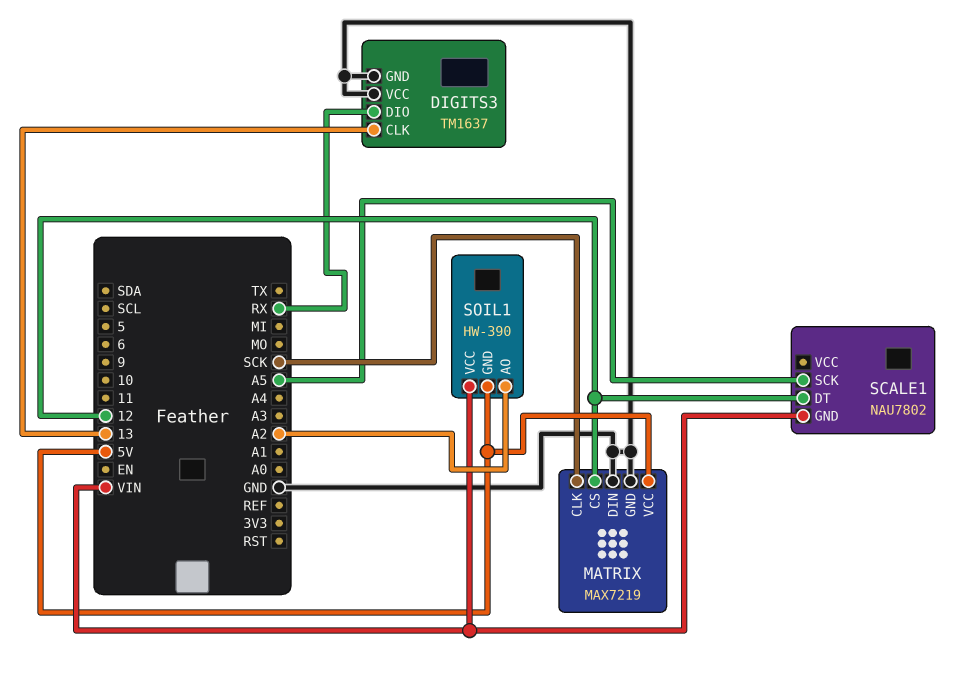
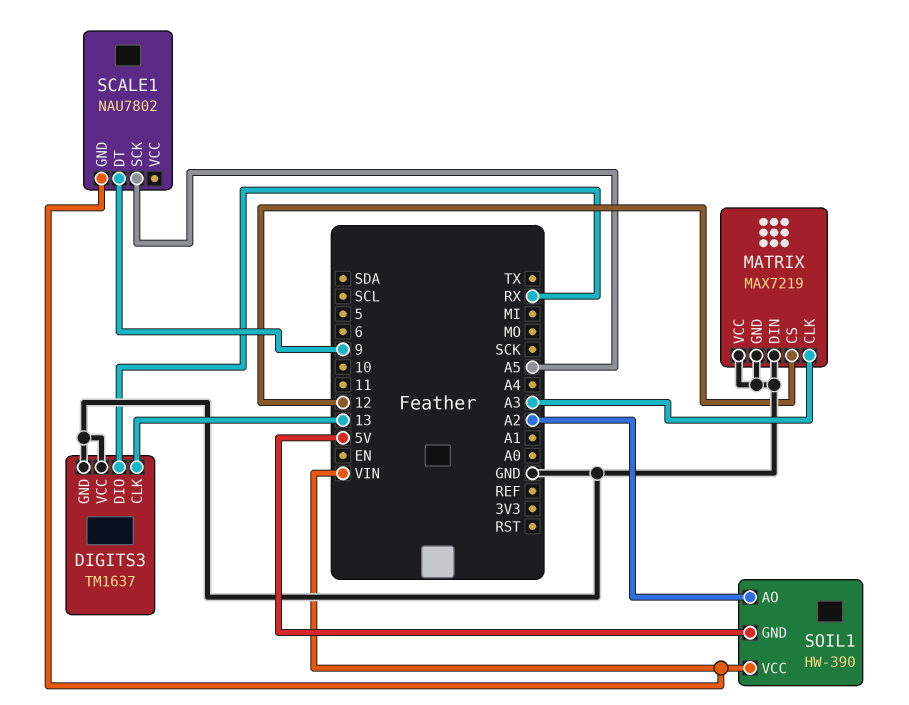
MATRIX pin CLK: SCK -> A3
MATRIX pin VCC: 5V -> GND
SCALE1 pin DT: 12 -> 9

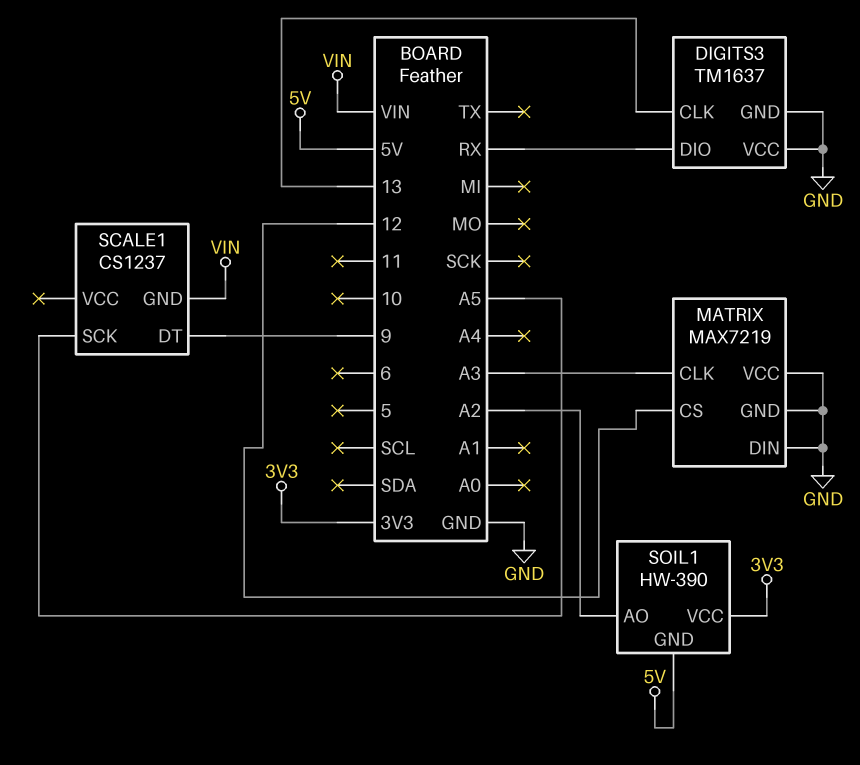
SCALE1: NAU7802 -> CS1237
SOIL1 pin VCC: VIN -> 3V3

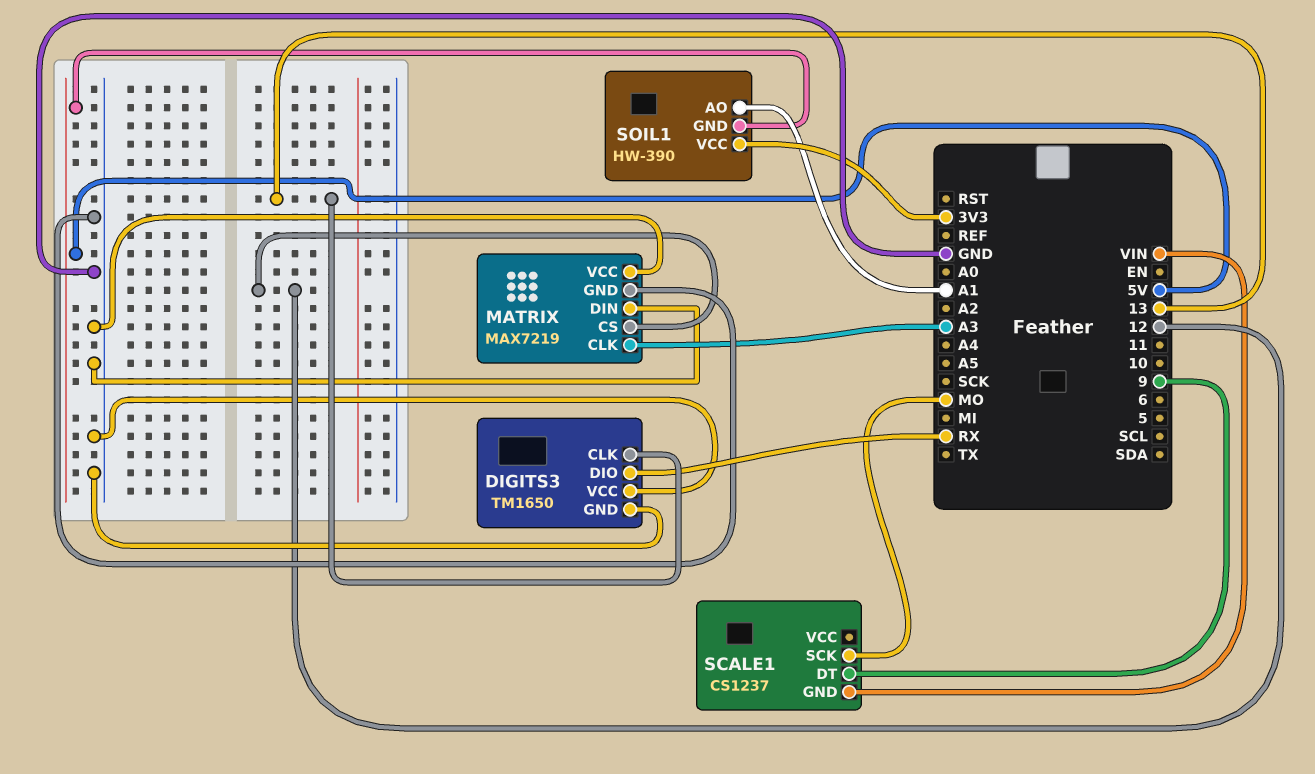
DIGITS3: TM1637 -> TM1650
SCALE1 pin SCK: A5 -> MO
SOIL1 pin AO: A2 -> A1

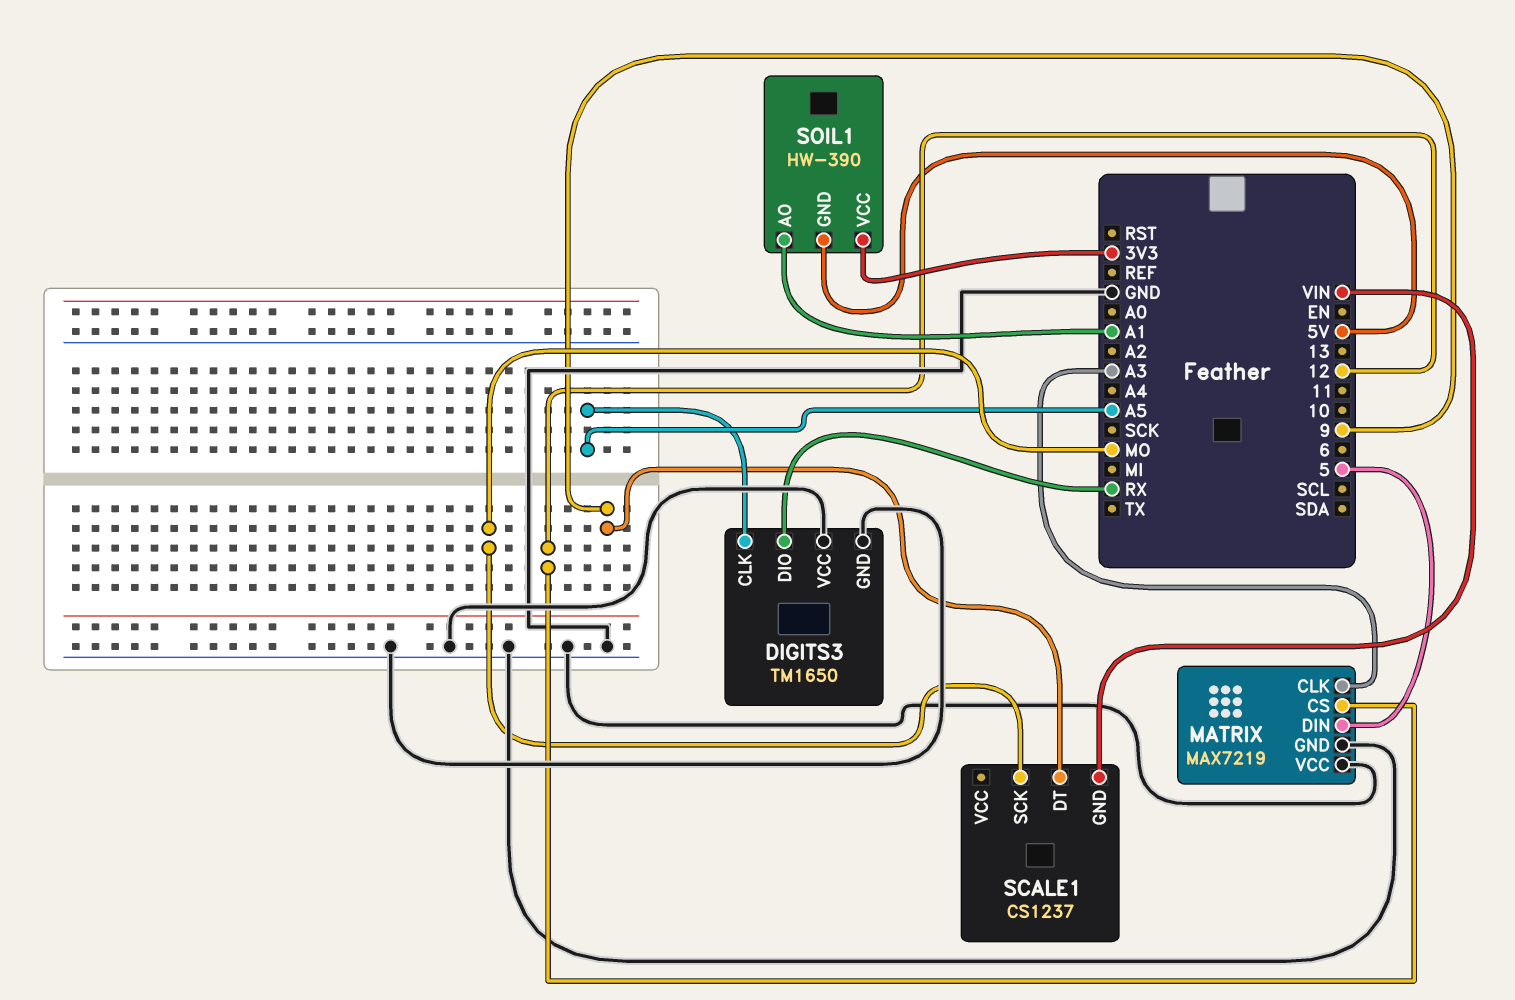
DIGITS3 pin CLK: 13 -> A5
MATRIX pin DIN: GND -> 5

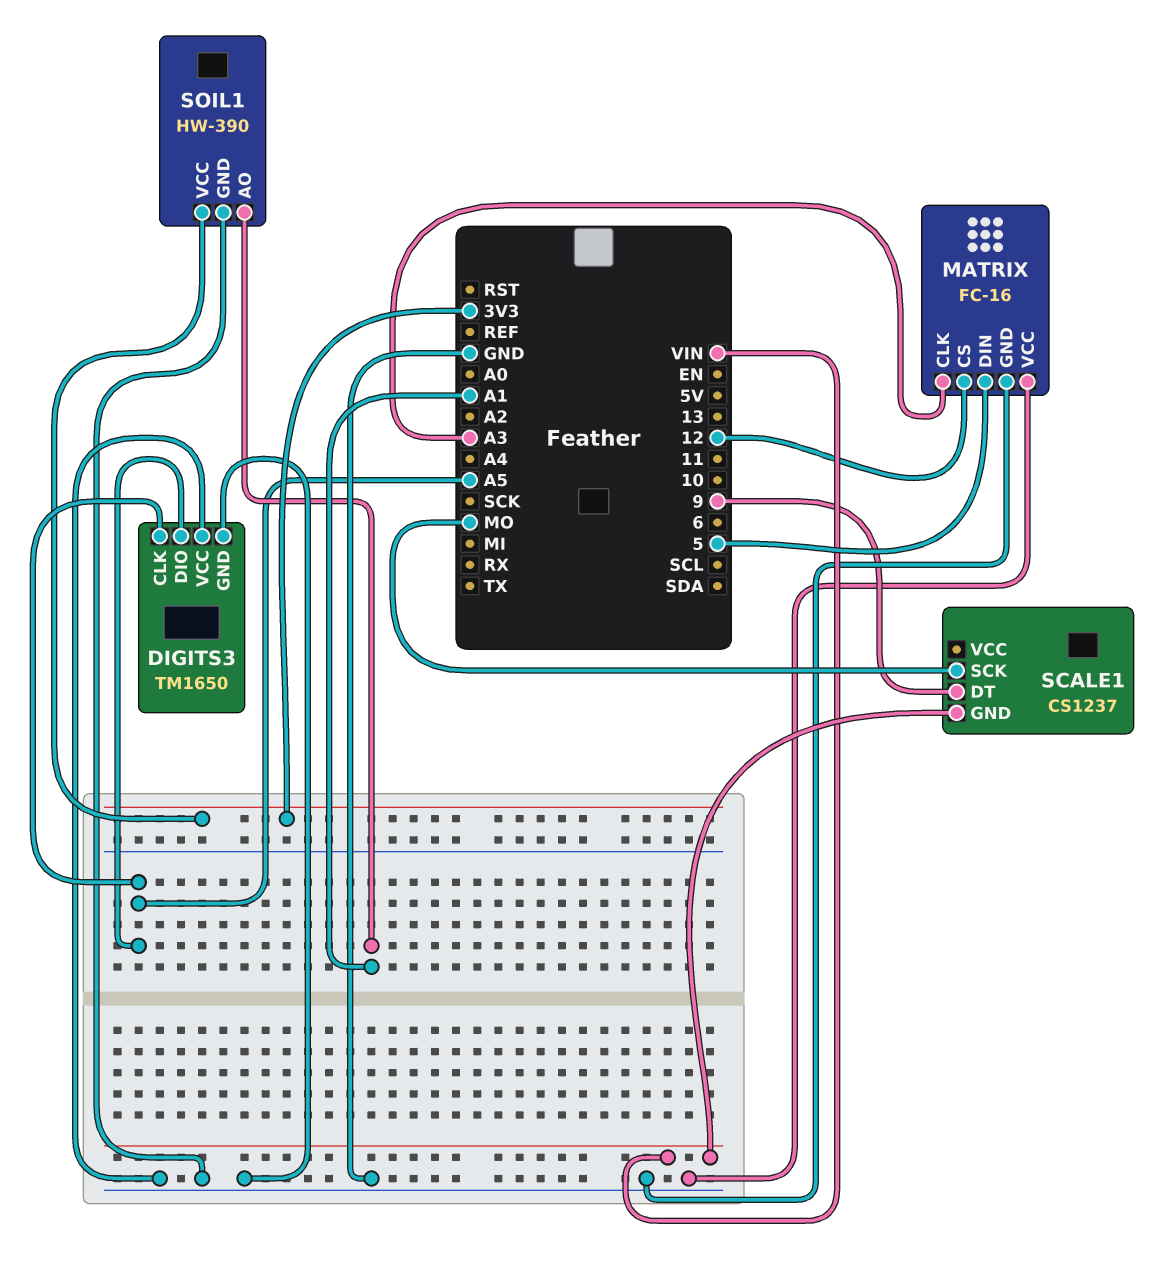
DIGITS3 pin DIO: RX -> A5
MATRIX: MAX7219 -> FC-16
SOIL1 pin GND: 5V -> GND

